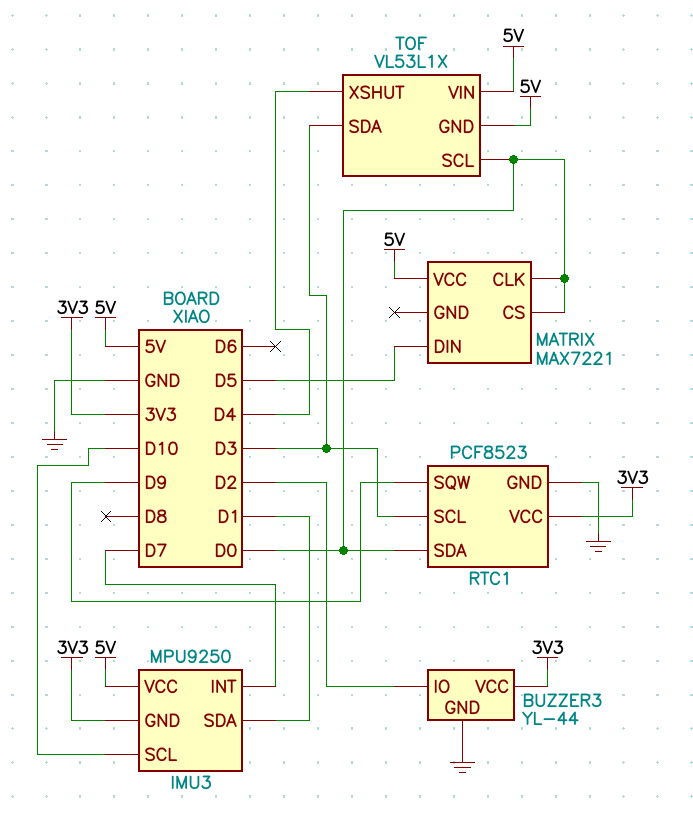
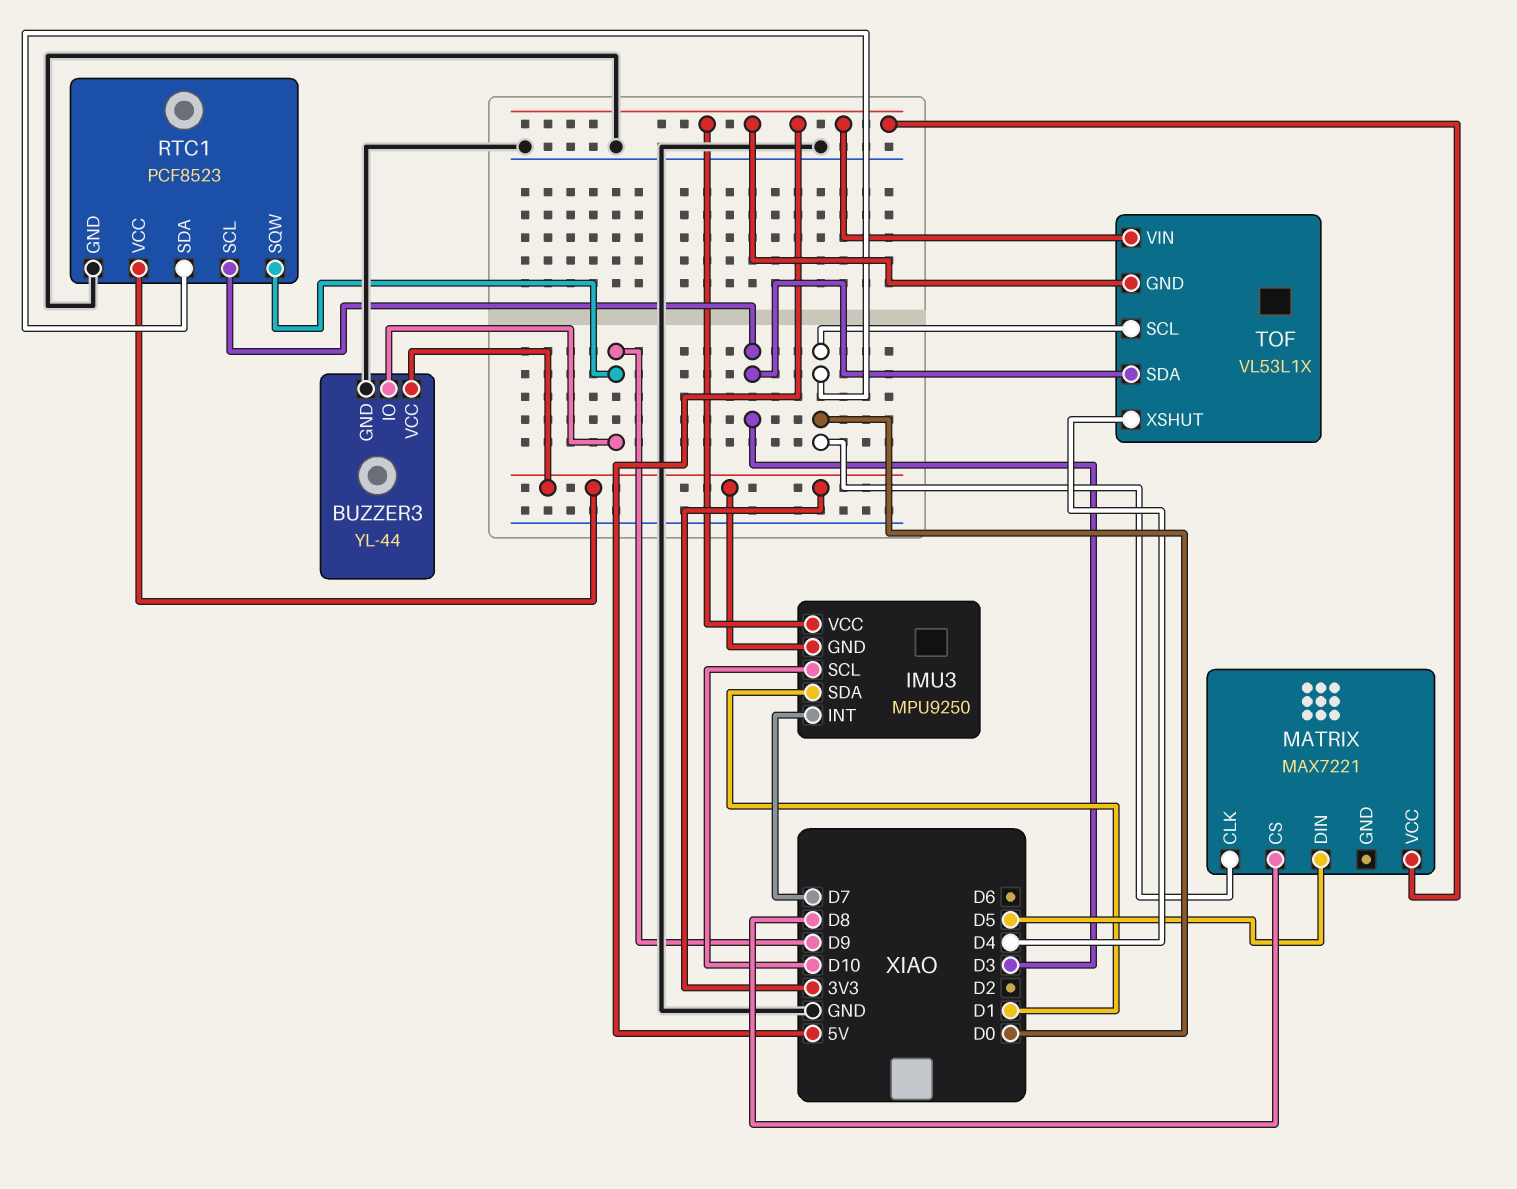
BUZZER3 pin IO: D2 -> D9
MATRIX pin CS: D0 -> D8

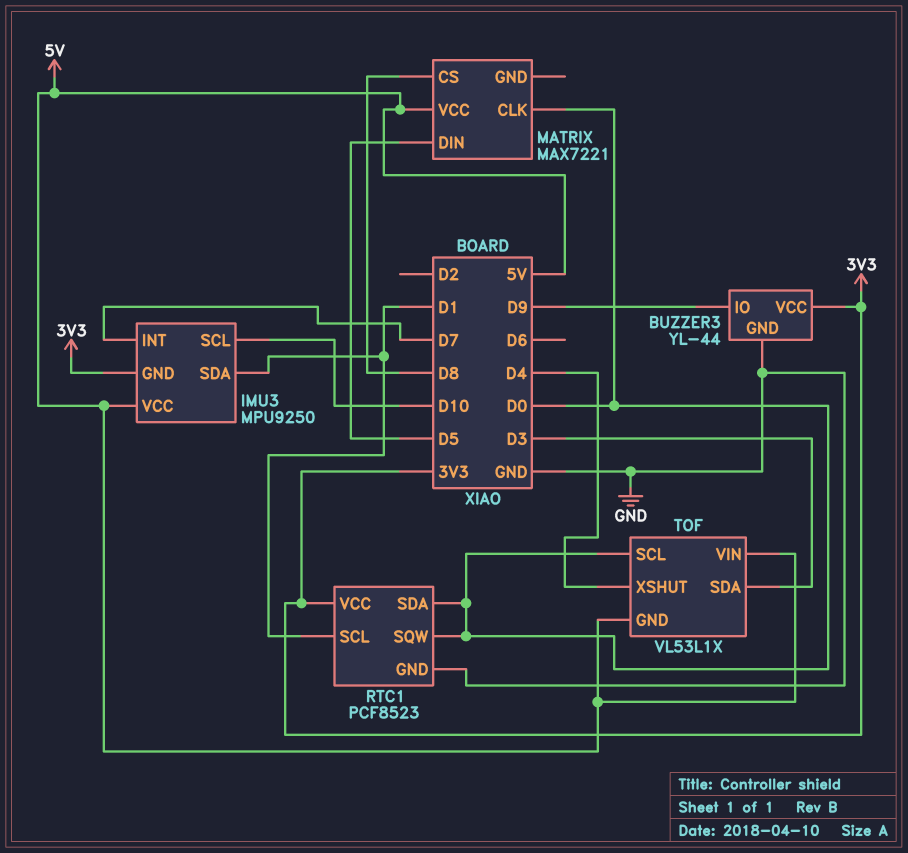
RTC1 pin SCL: D3 -> D1
RTC1 pin SQW: D9 -> D0

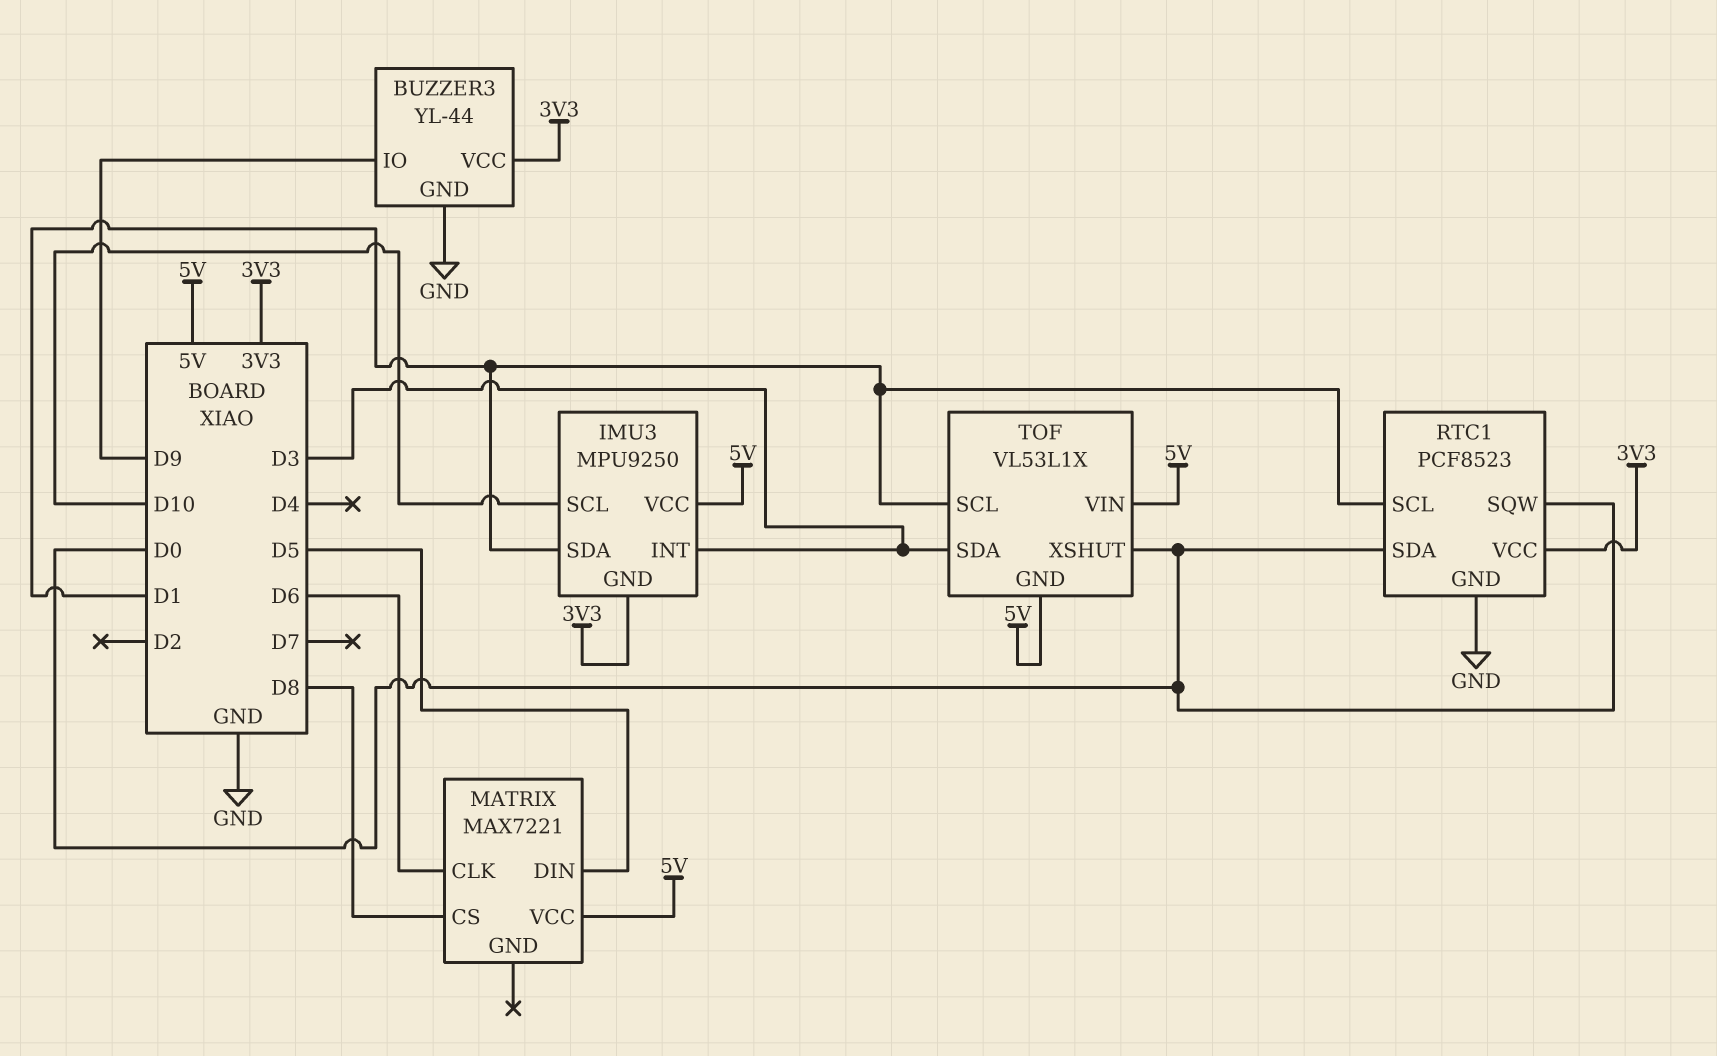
IMU3 pin INT: D7 -> D3
MATRIX pin CLK: D0 -> D6
TOF pin SCL: D0 -> D1
TOF pin XSHUT: D4 -> D0

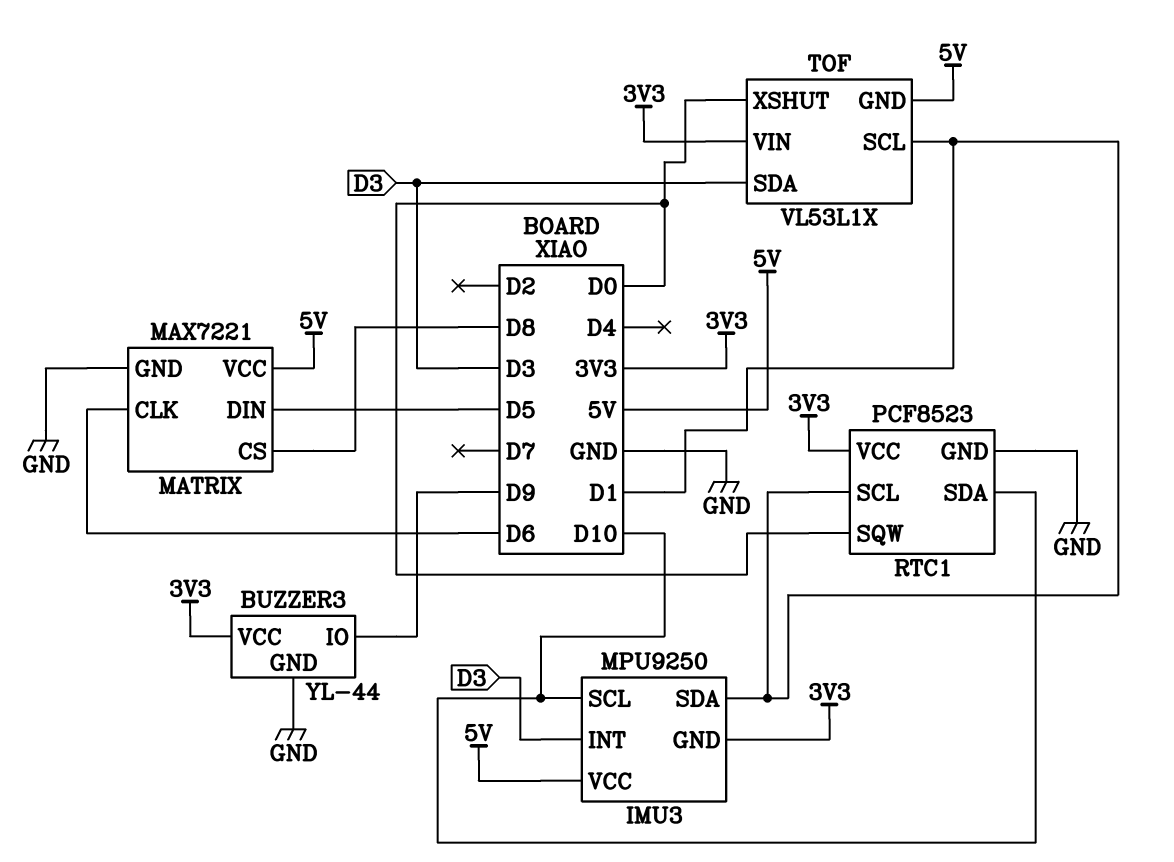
MATRIX pin GND: none -> GND
RTC1 pin SDA: D0 -> D10
TOF pin VIN: 5V -> 3V3

